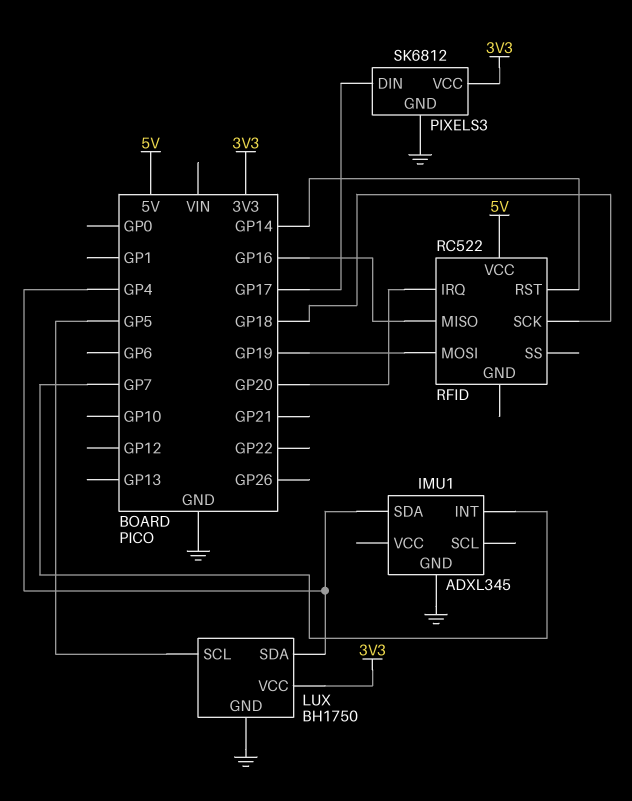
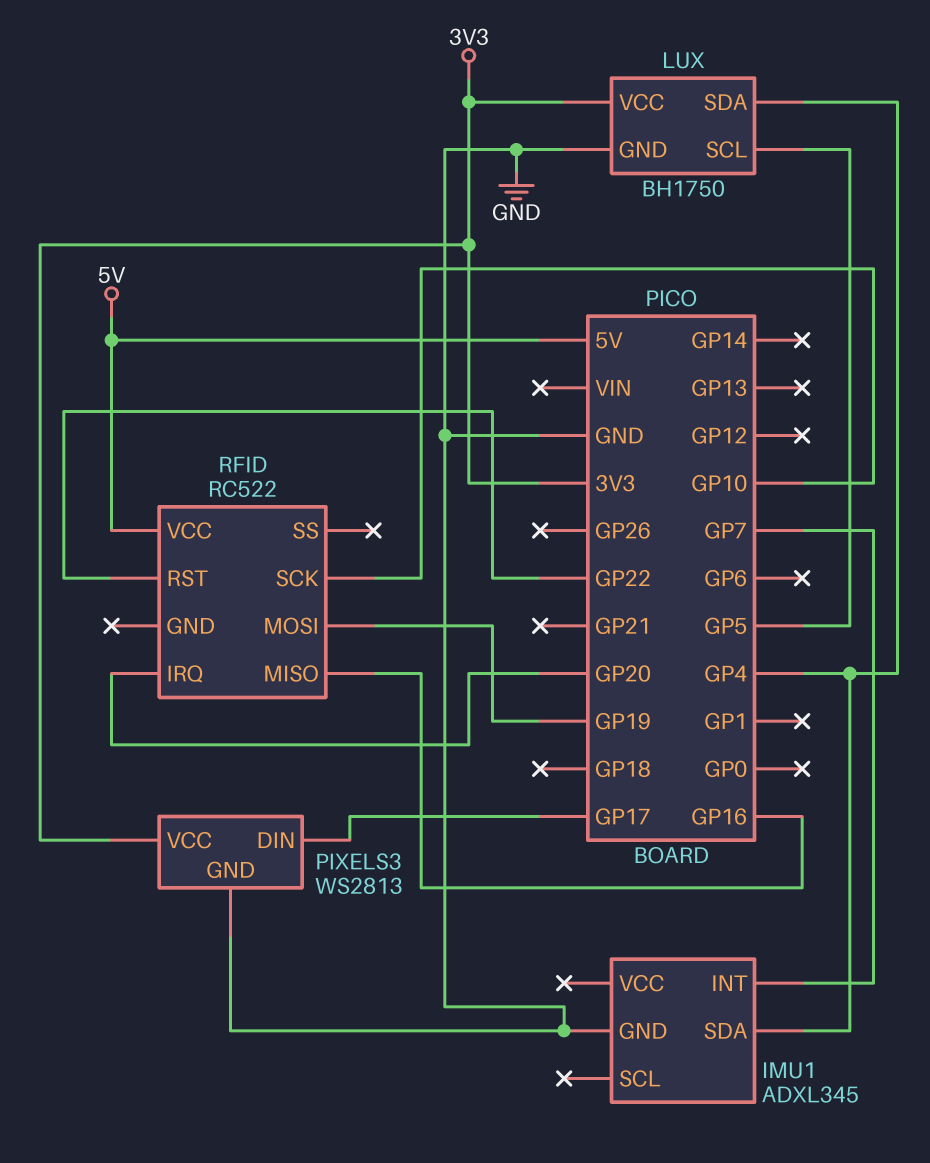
PIXELS3: SK6812 -> WS2813
RFID pin RST: GP14 -> GP22
RFID pin SCK: GP18 -> GP10

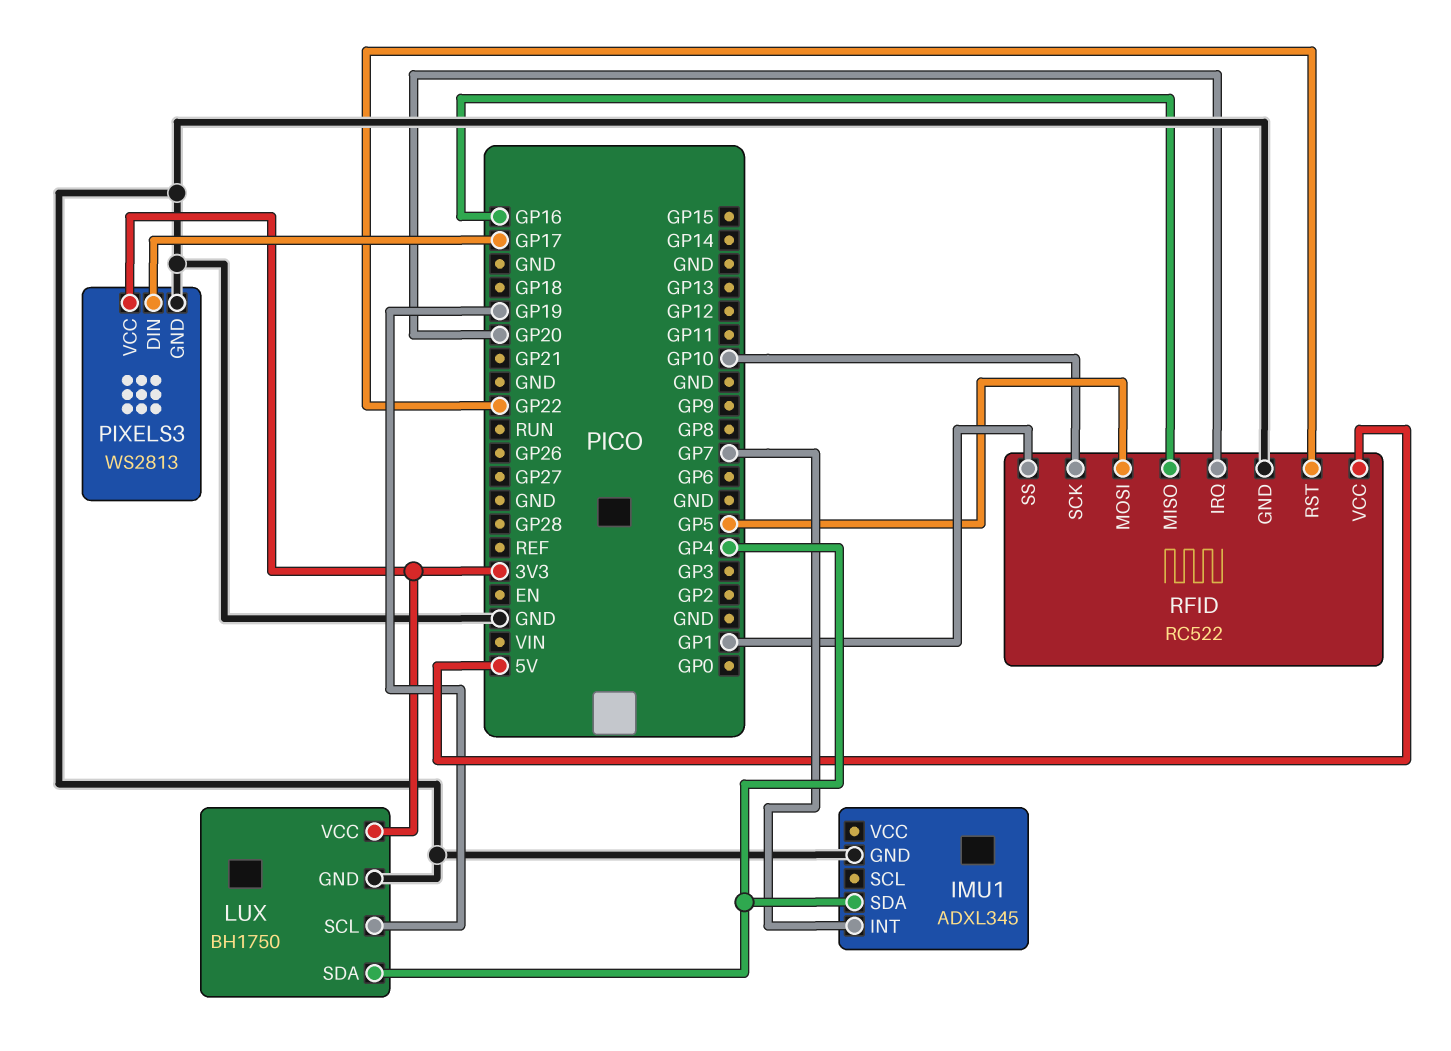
LUX pin SCL: GP5 -> GP19
RFID pin GND: none -> GND
RFID pin MOSI: GP19 -> GP5
RFID pin SS: none -> GP1

